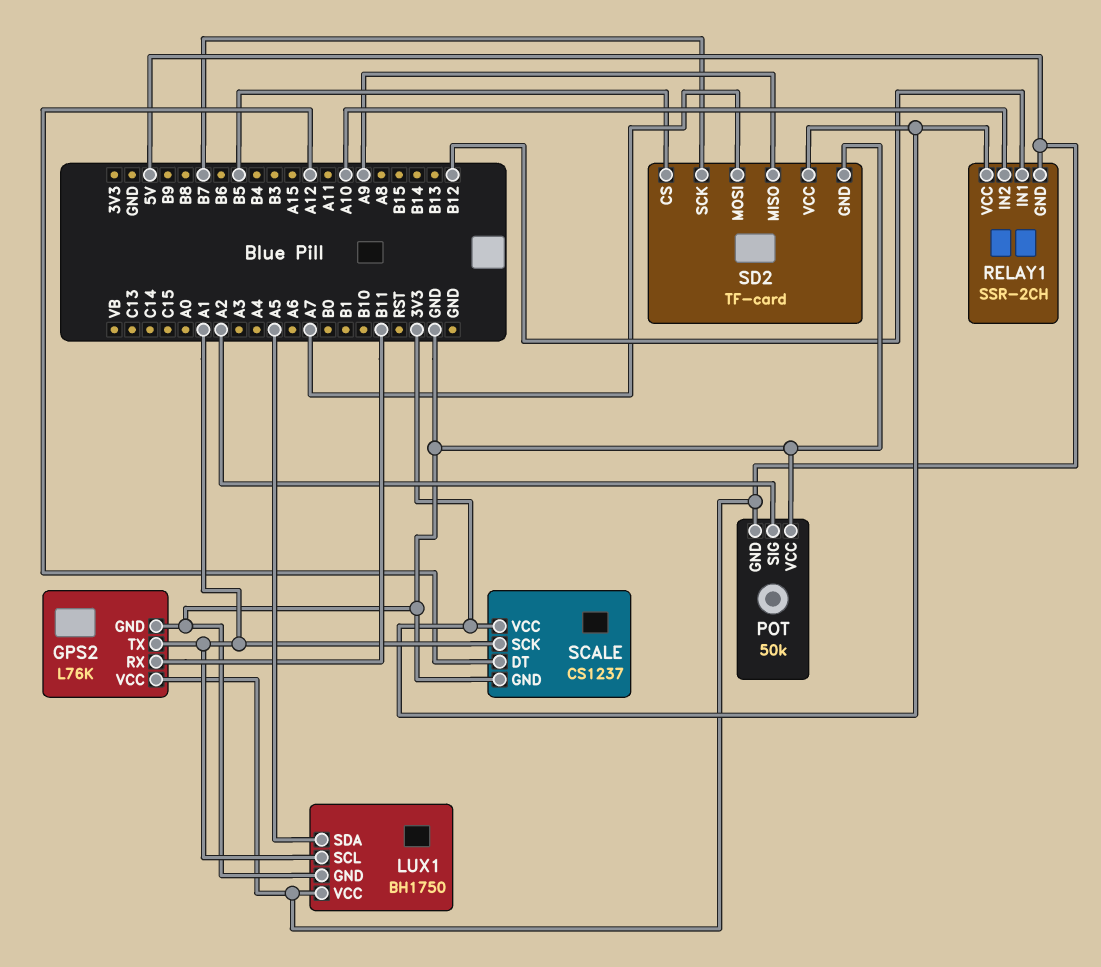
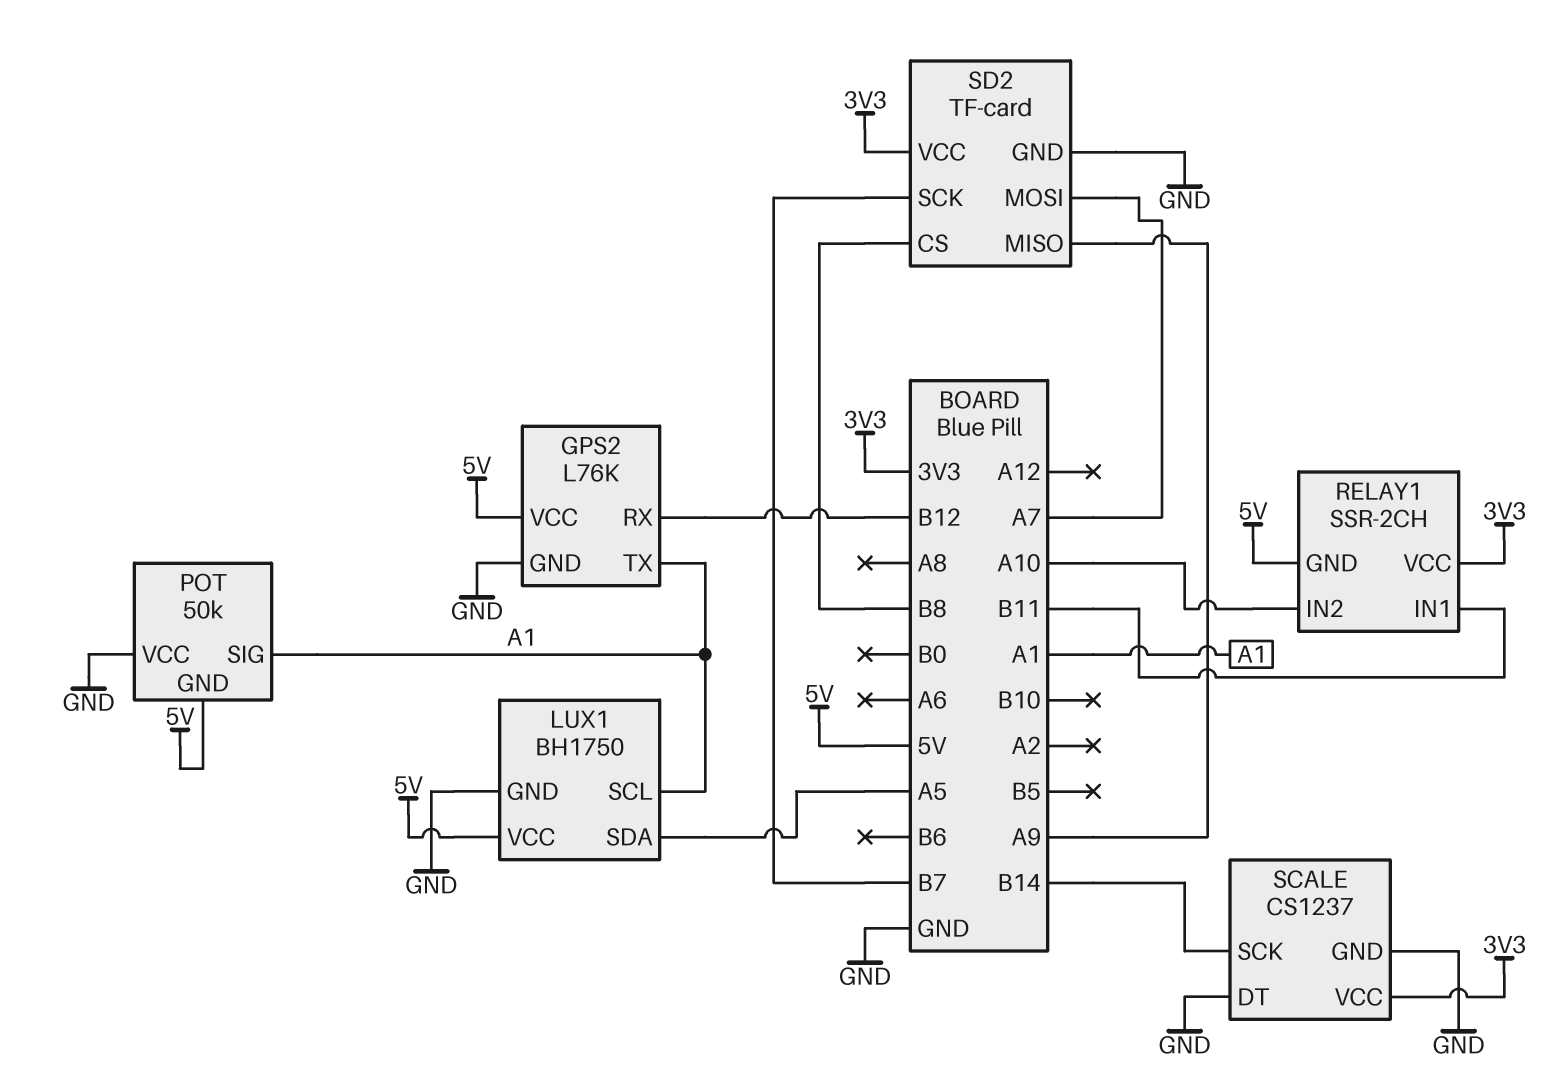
GPS2 pin RX: B11 -> B12
POT pin SIG: A2 -> A1
RELAY1 pin IN1: B12 -> B11
SCALE pin DT: A12 -> GND
SCALE pin SCK: A1 -> B14
SD2 pin CS: B5 -> B8

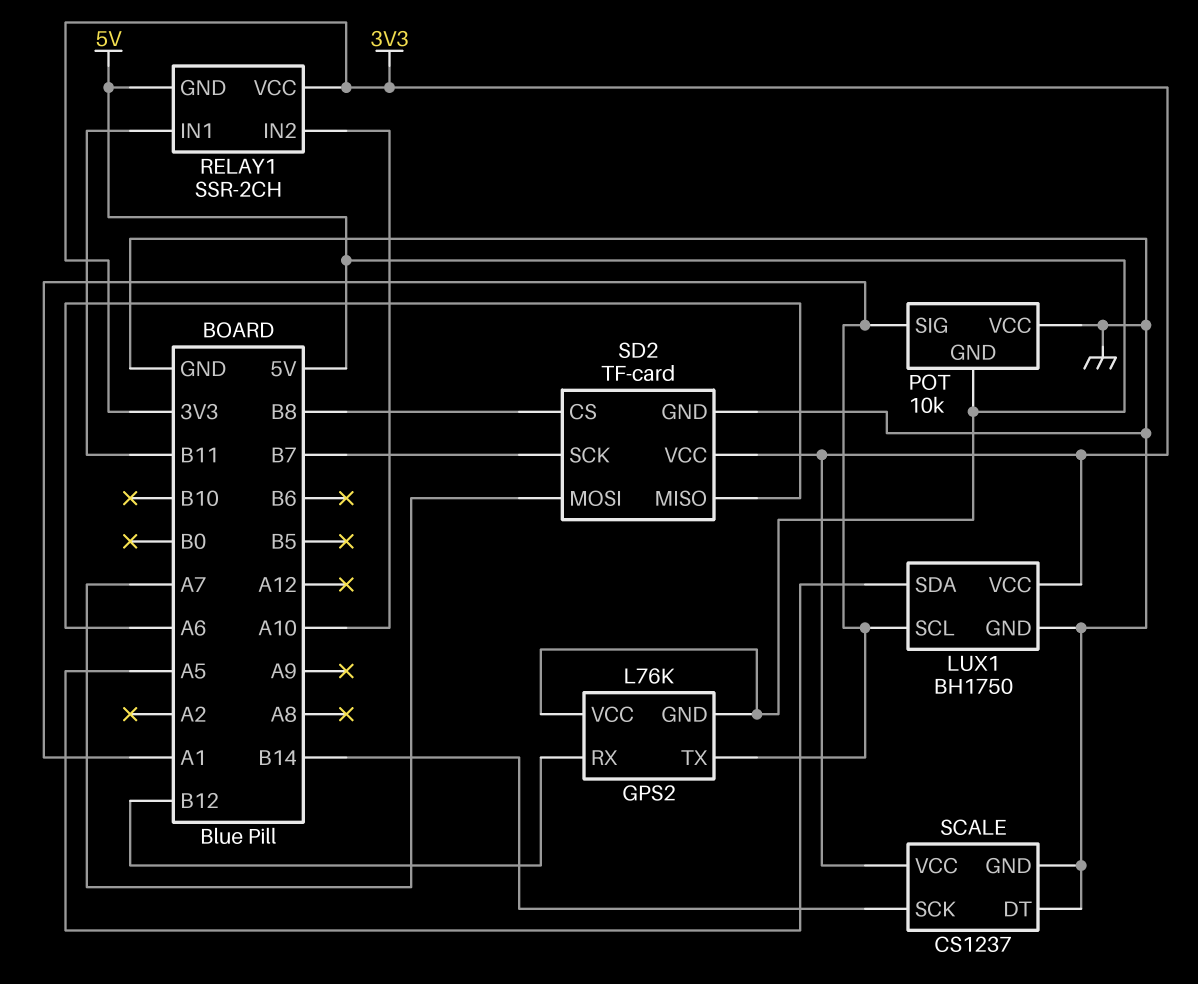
GPS2 pin GND: GND -> 5V
LUX1 pin VCC: 5V -> 3V3
POT: 50k -> 10k
SD2 pin MISO: A9 -> A6

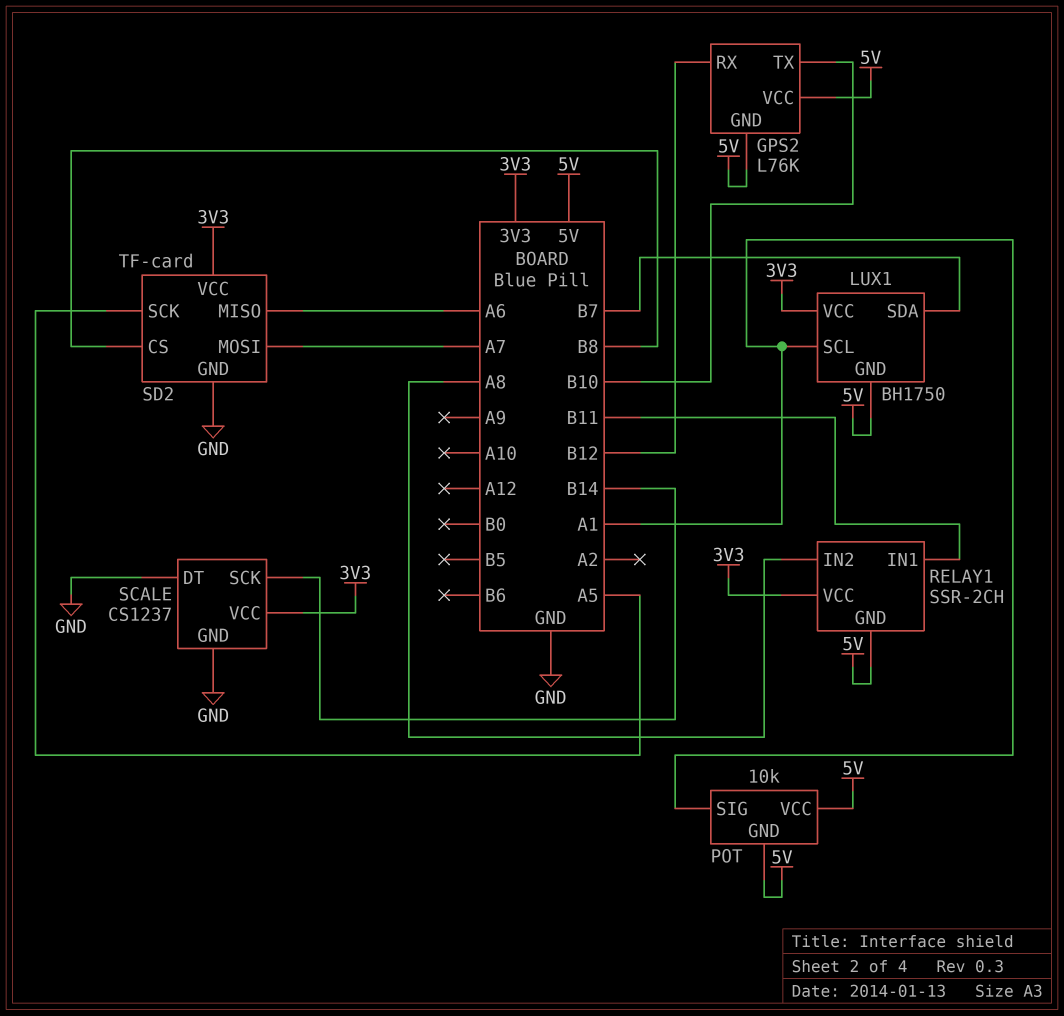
GPS2 pin TX: A1 -> B10
LUX1 pin GND: GND -> 5V
LUX1 pin SDA: A5 -> B7
POT pin VCC: GND -> 5V
RELAY1 pin IN2: A10 -> A8
SD2 pin SCK: B7 -> A5

